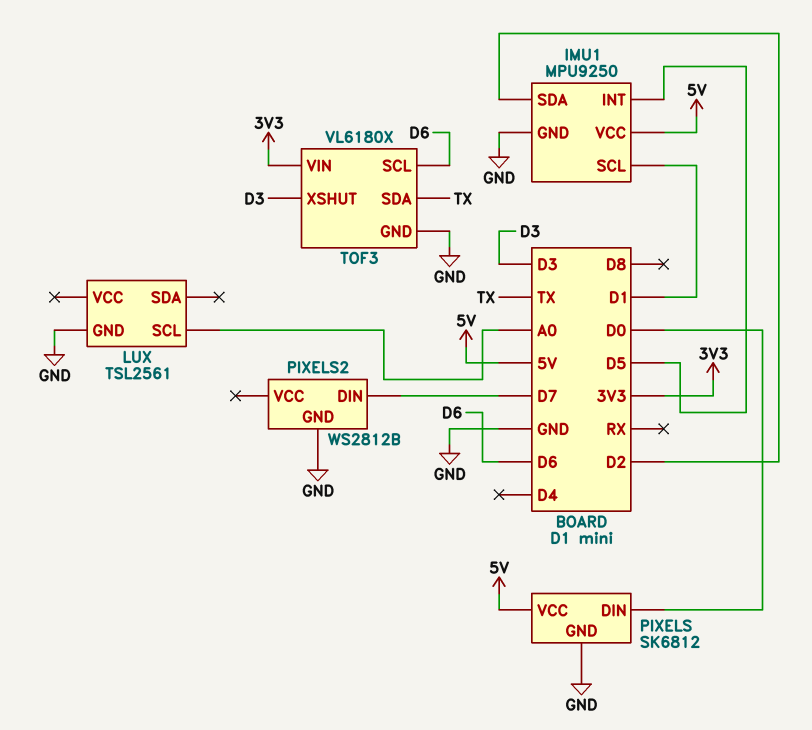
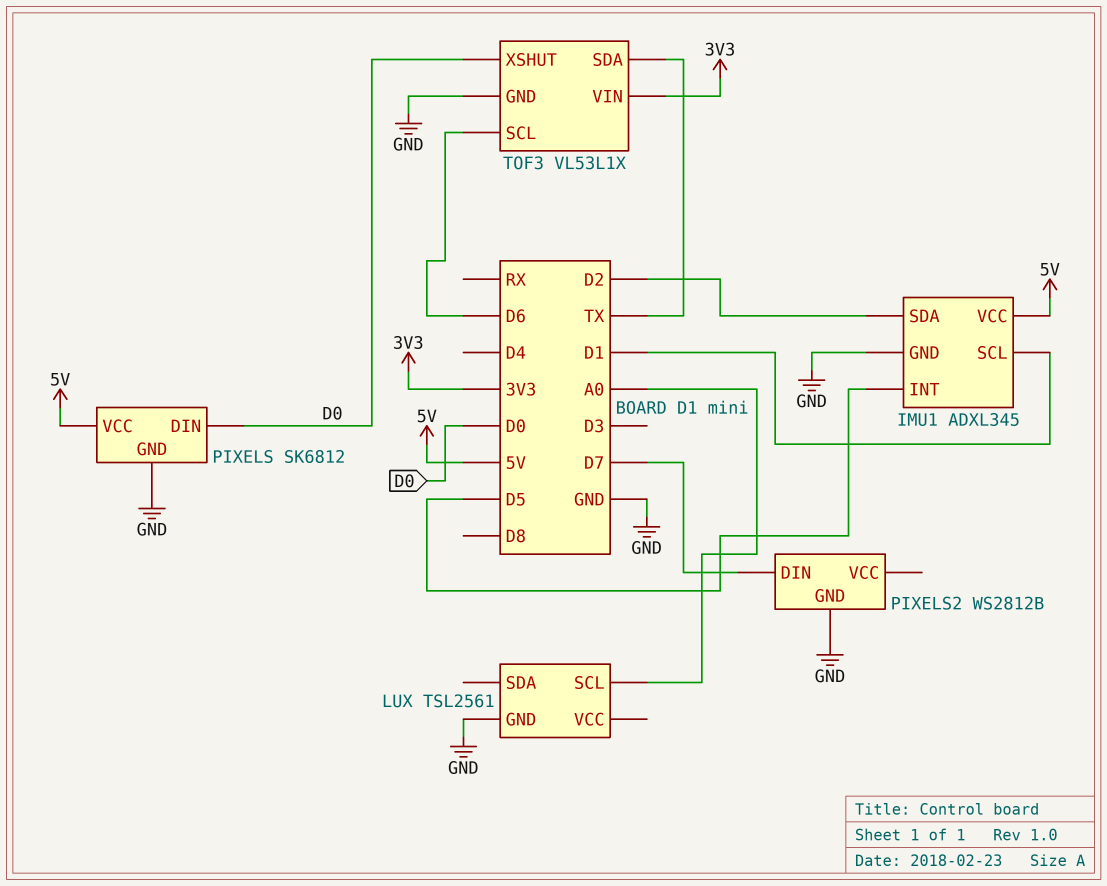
IMU1: MPU9250 -> ADXL345
TOF3: VL6180X -> VL53L1X
TOF3 pin XSHUT: D3 -> D0

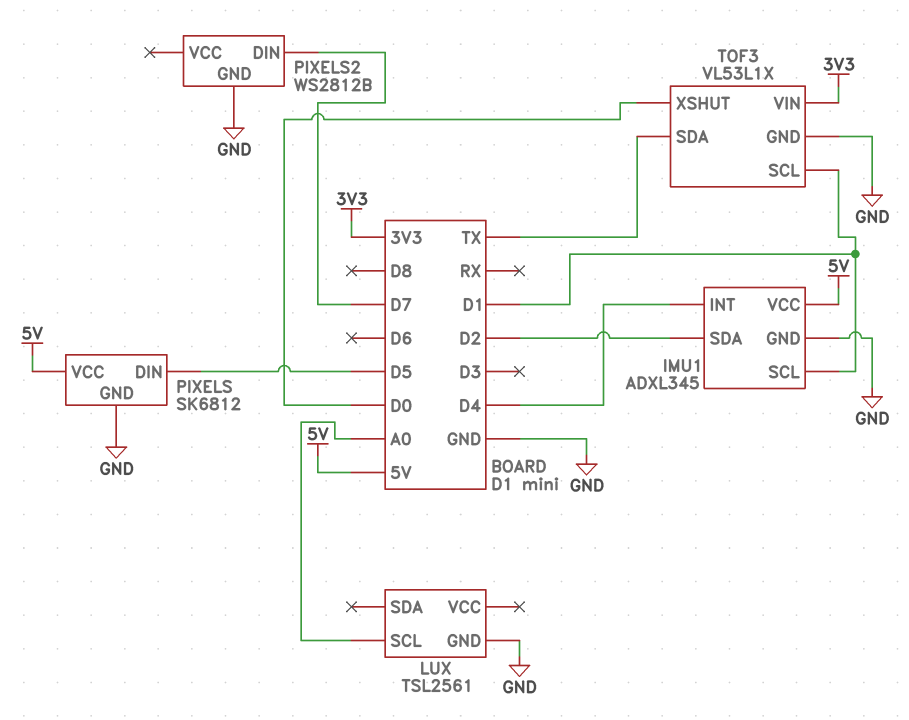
IMU1 pin INT: D5 -> D4
PIXELS pin DIN: D0 -> D5
TOF3 pin SCL: D6 -> D1

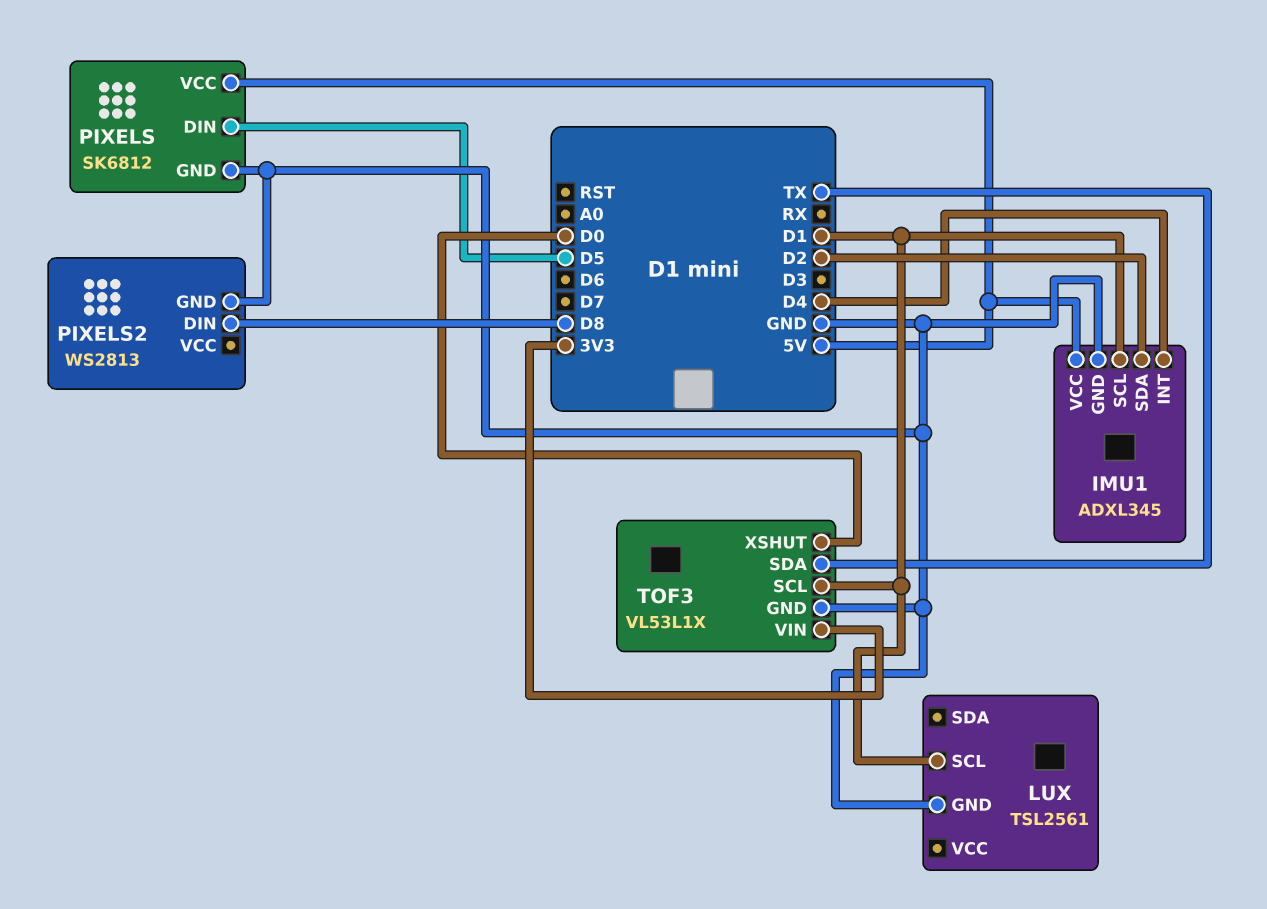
LUX pin SCL: A0 -> D1
PIXELS2: WS2812B -> WS2813
PIXELS2 pin DIN: D7 -> D8

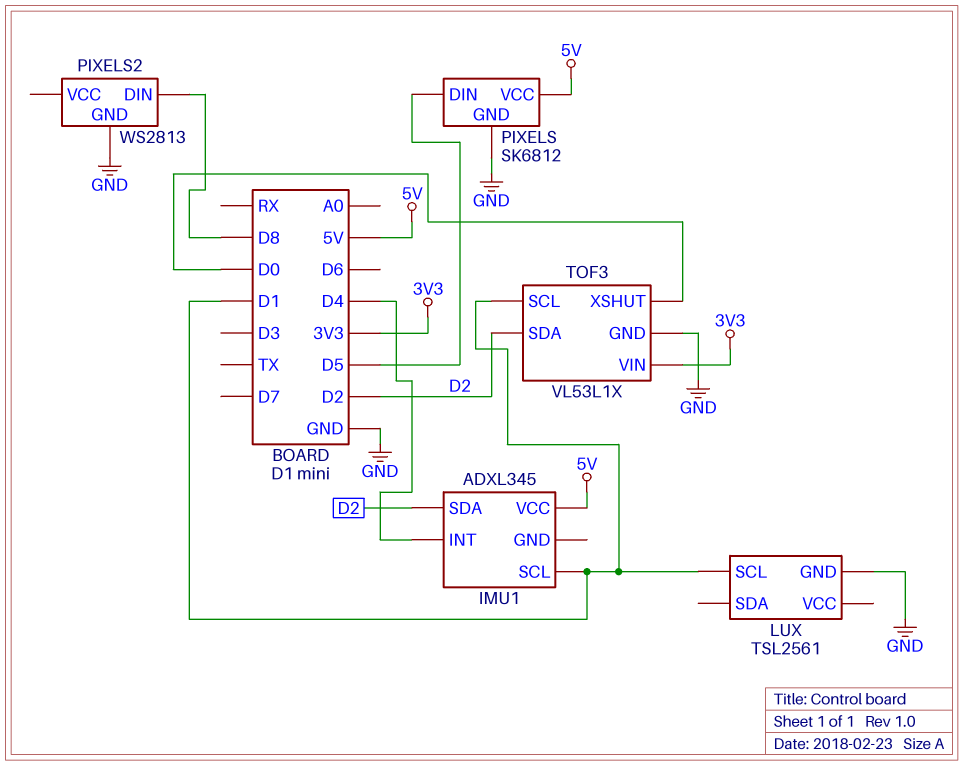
IMU1 pin GND: GND -> none
TOF3 pin SDA: TX -> D2

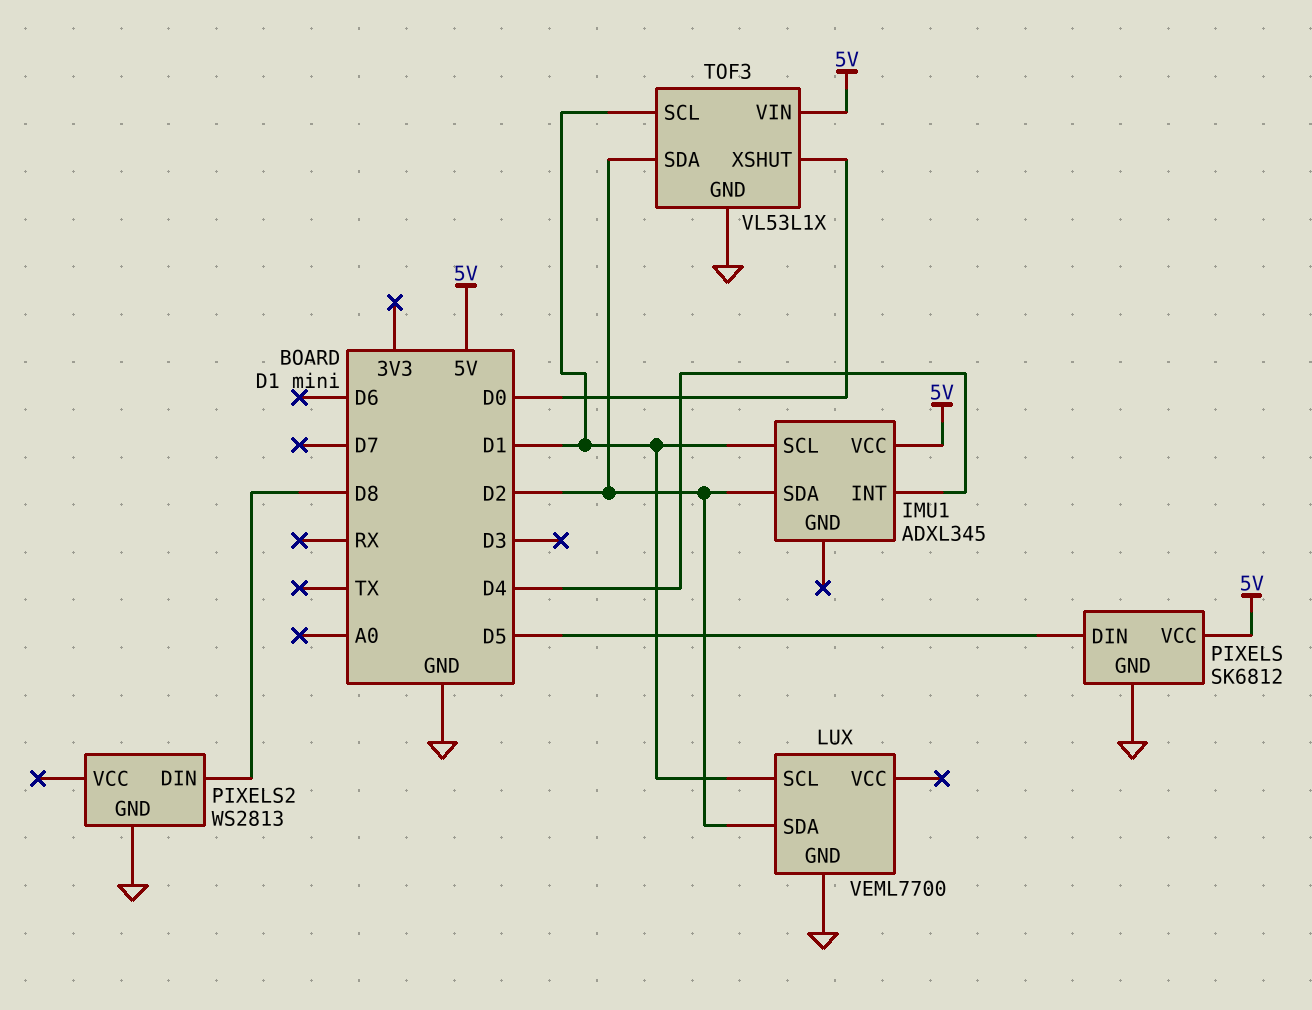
LUX: TSL2561 -> VEML7700
LUX pin SDA: none -> D2
TOF3 pin VIN: 3V3 -> 5V

